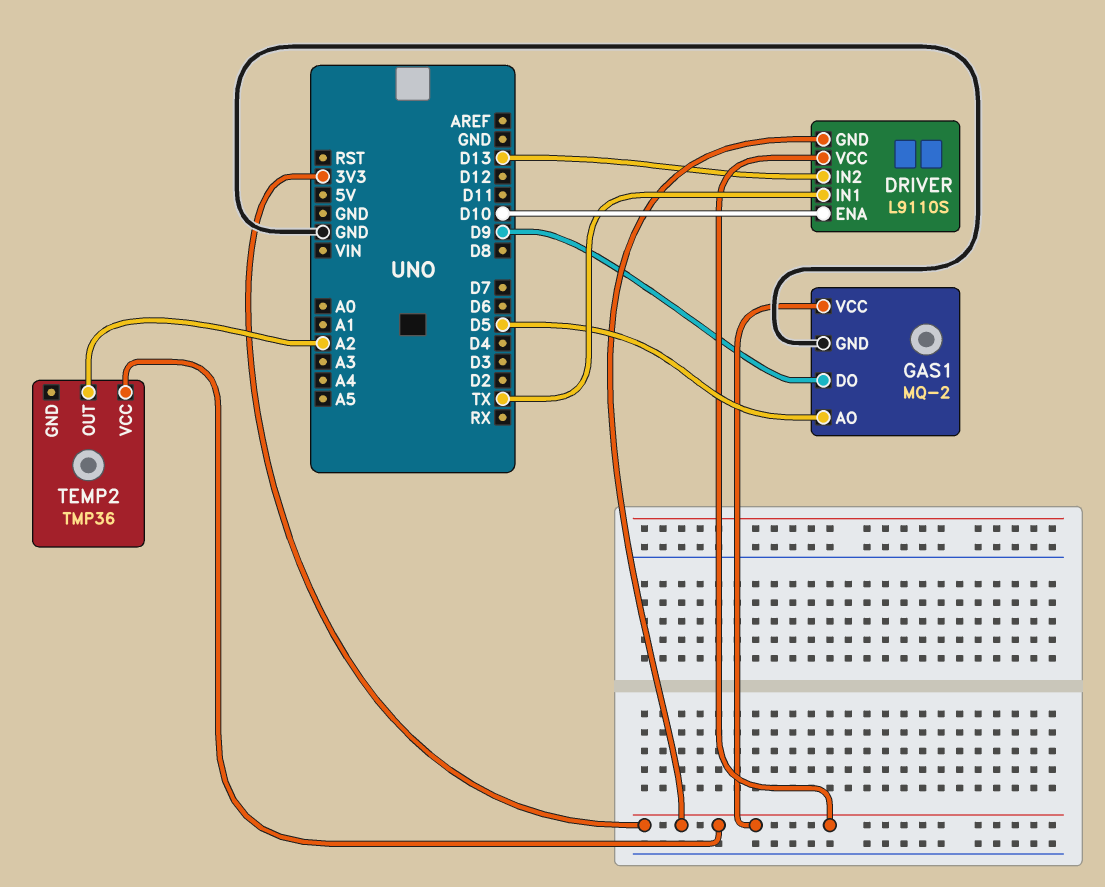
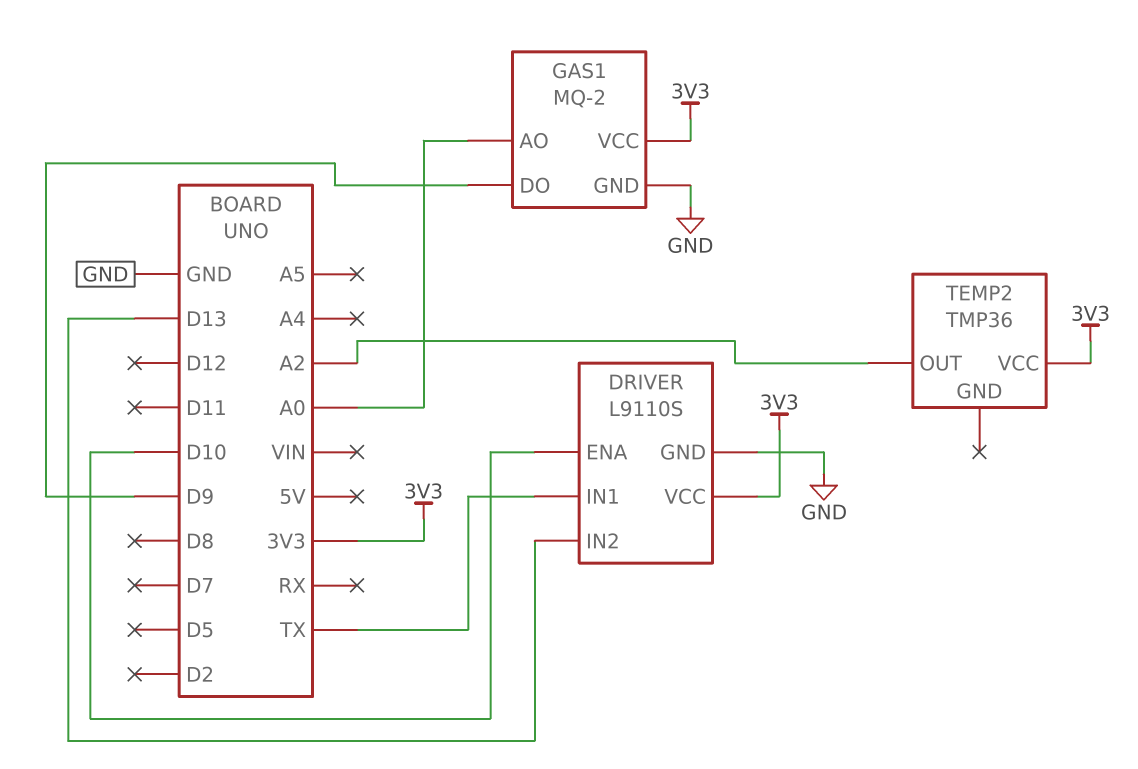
DRIVER pin GND: 3V3 -> GND
GAS1 pin AO: D5 -> A0

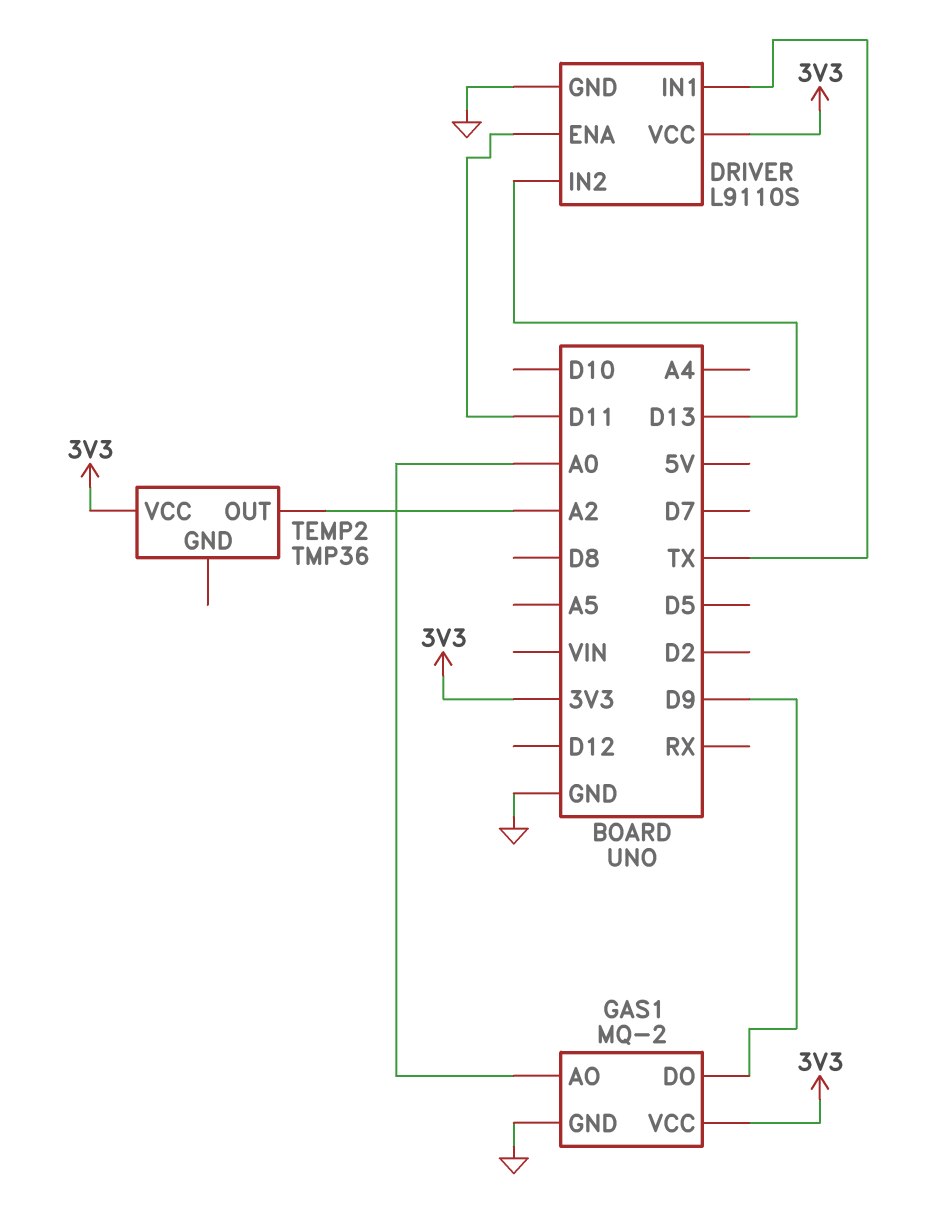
DRIVER pin ENA: D10 -> D11

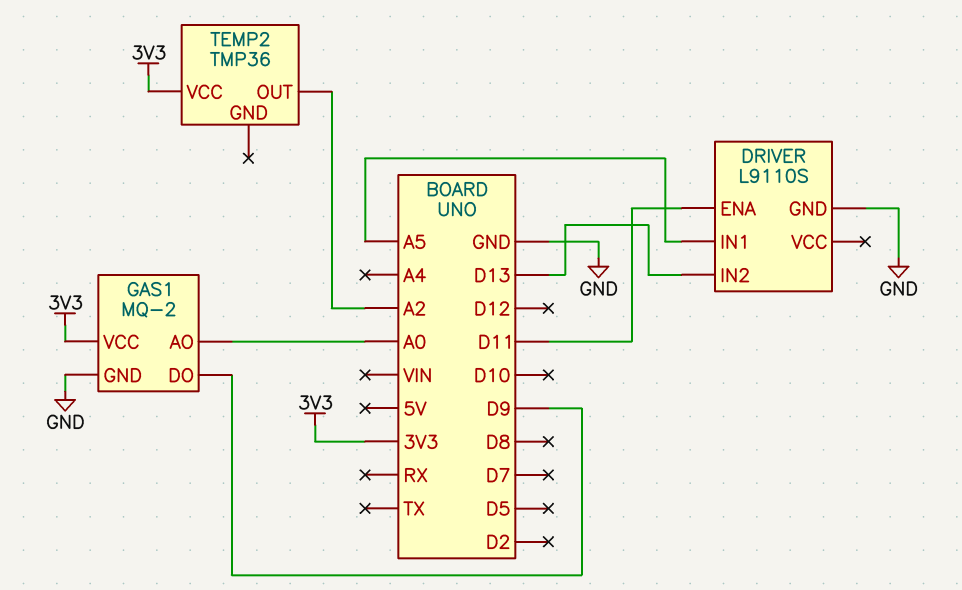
DRIVER pin IN1: TX -> A5
DRIVER pin VCC: 3V3 -> none

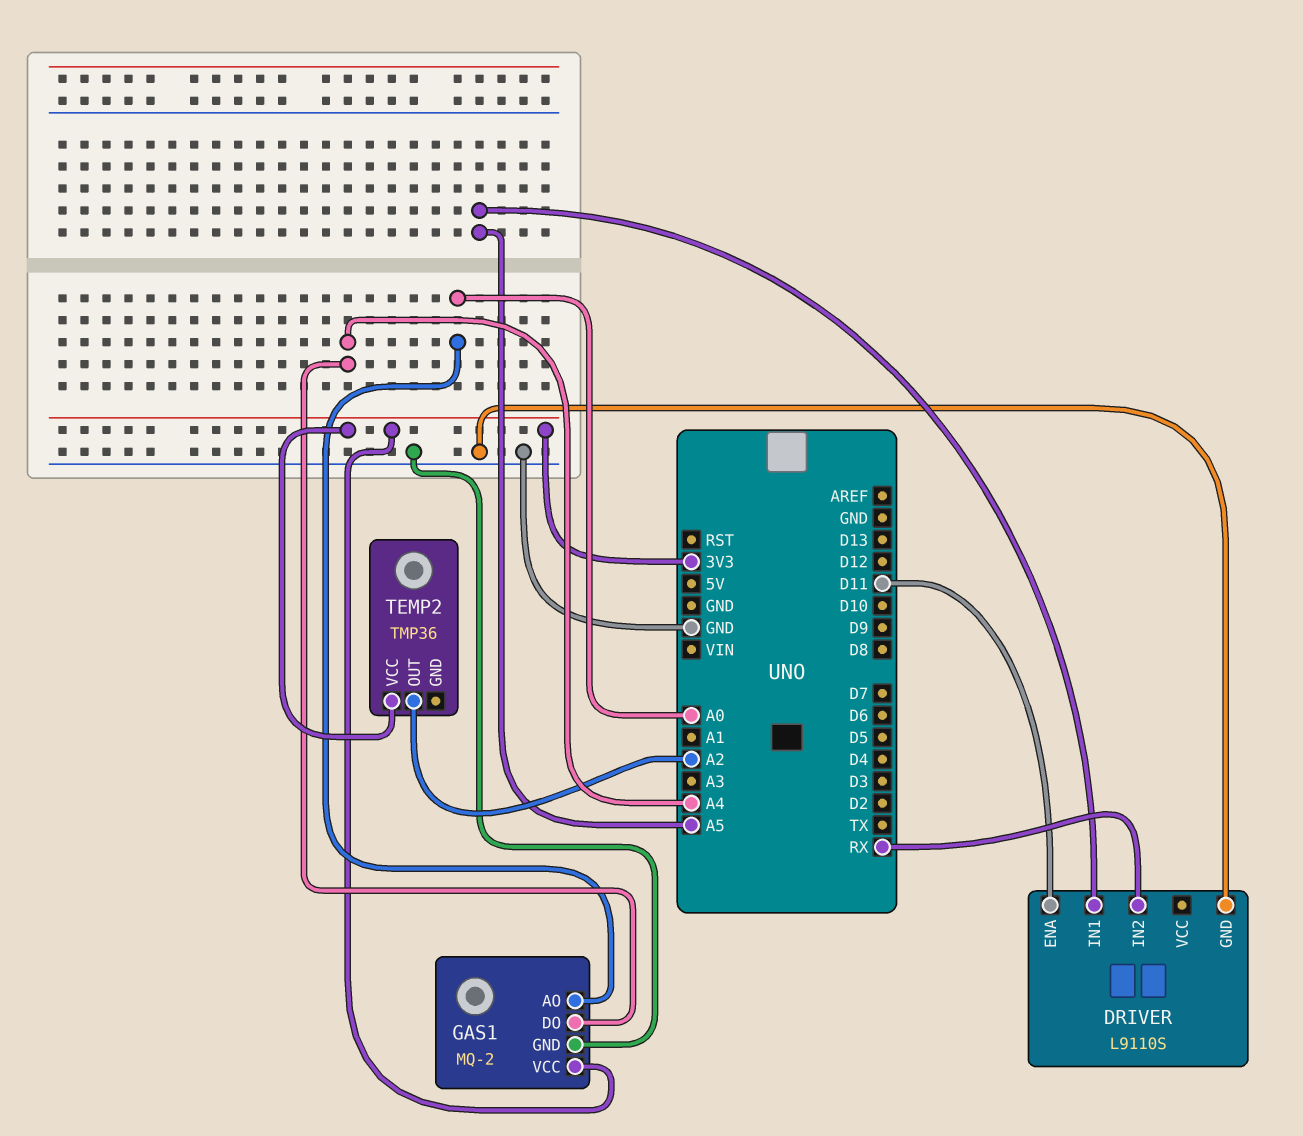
DRIVER pin IN2: D13 -> RX
GAS1 pin DO: D9 -> A4

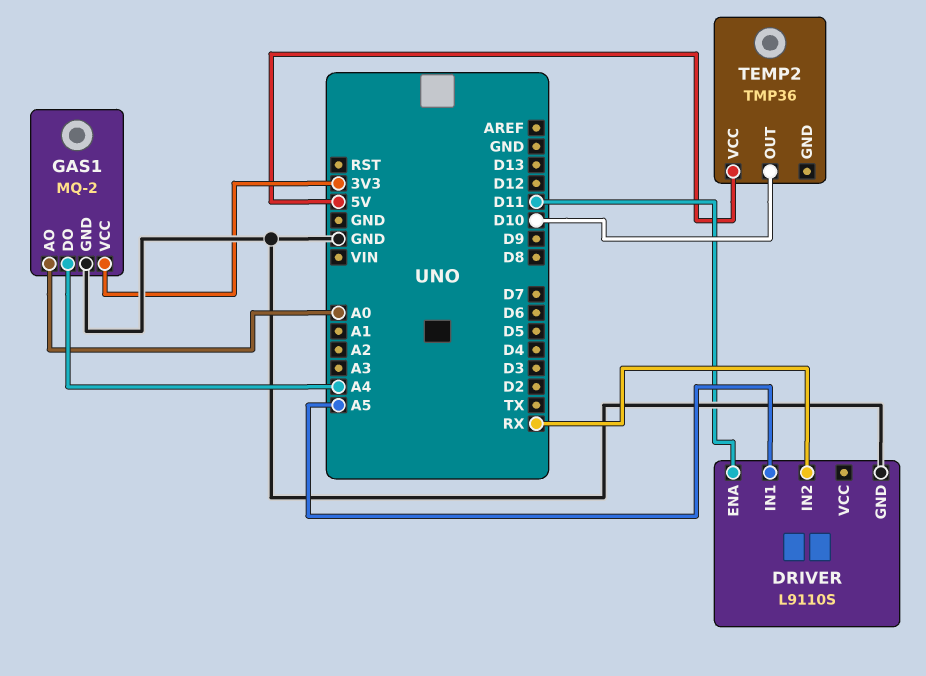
TEMP2 pin OUT: A2 -> D10
TEMP2 pin VCC: 3V3 -> 5V

